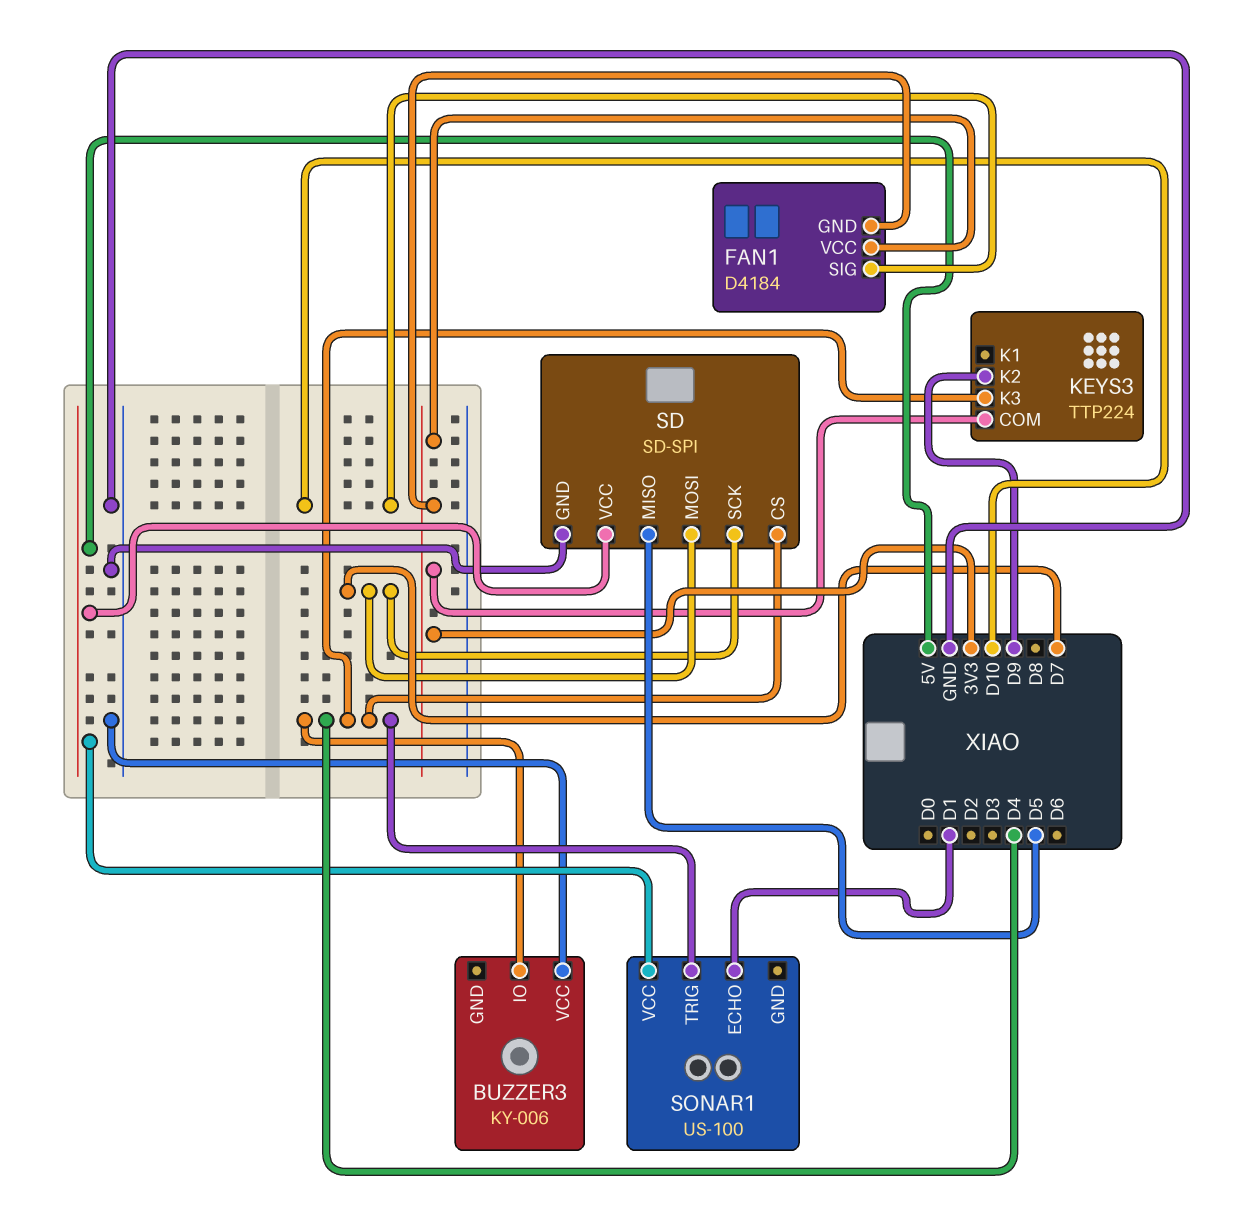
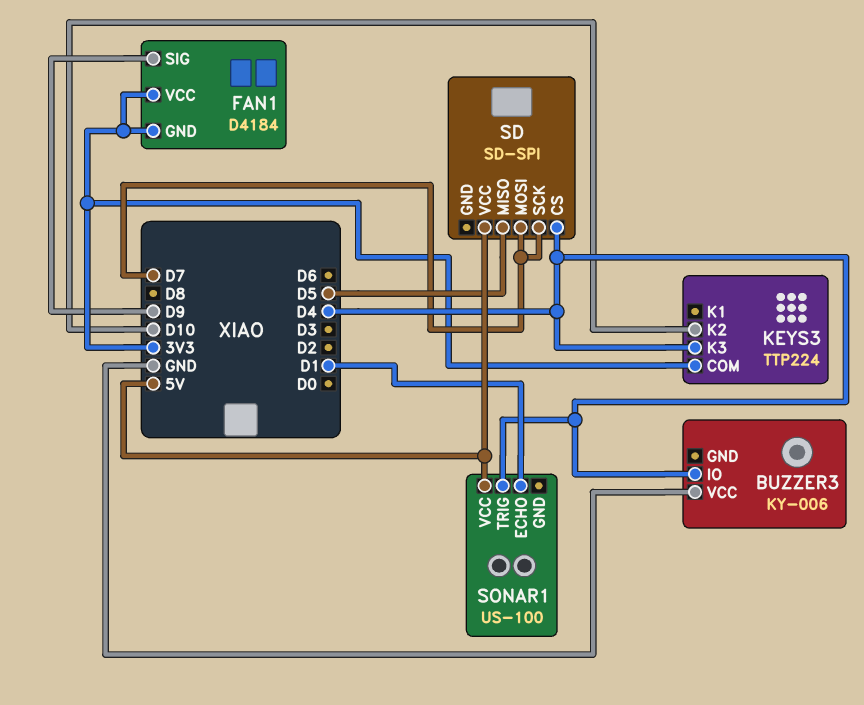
FAN1 pin SIG: D10 -> D9
KEYS3 pin K2: D9 -> D10
SD pin GND: GND -> none

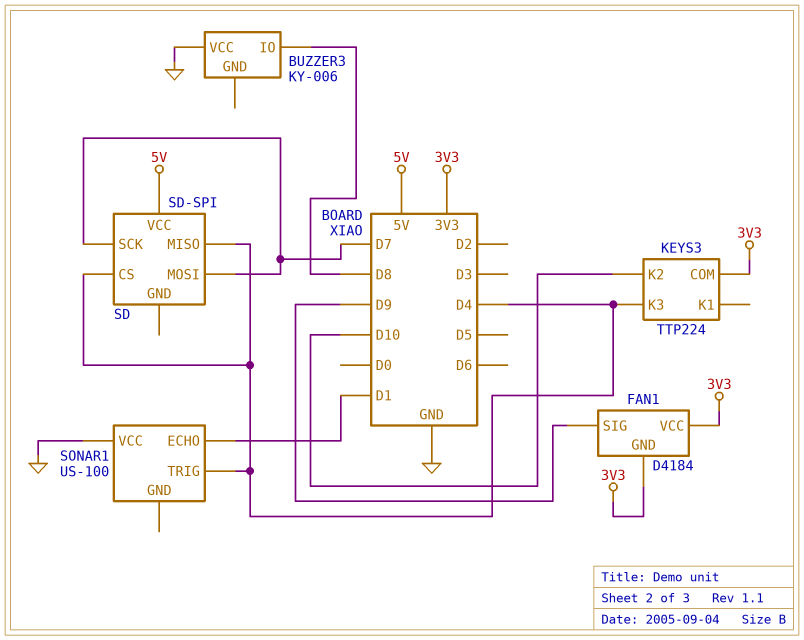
BUZZER3 pin IO: D4 -> D8
SD pin MISO: D5 -> D4
SONAR1 pin VCC: 5V -> GND

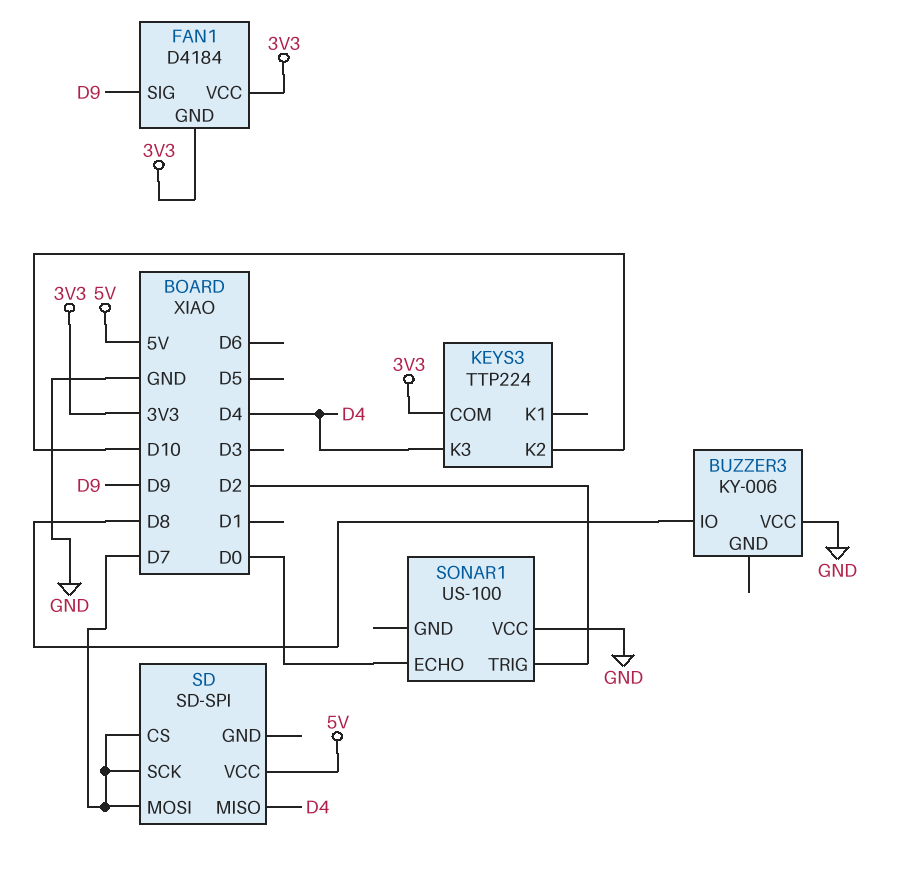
SD pin CS: D4 -> D7
SONAR1 pin ECHO: D1 -> D0
SONAR1 pin TRIG: D4 -> D2

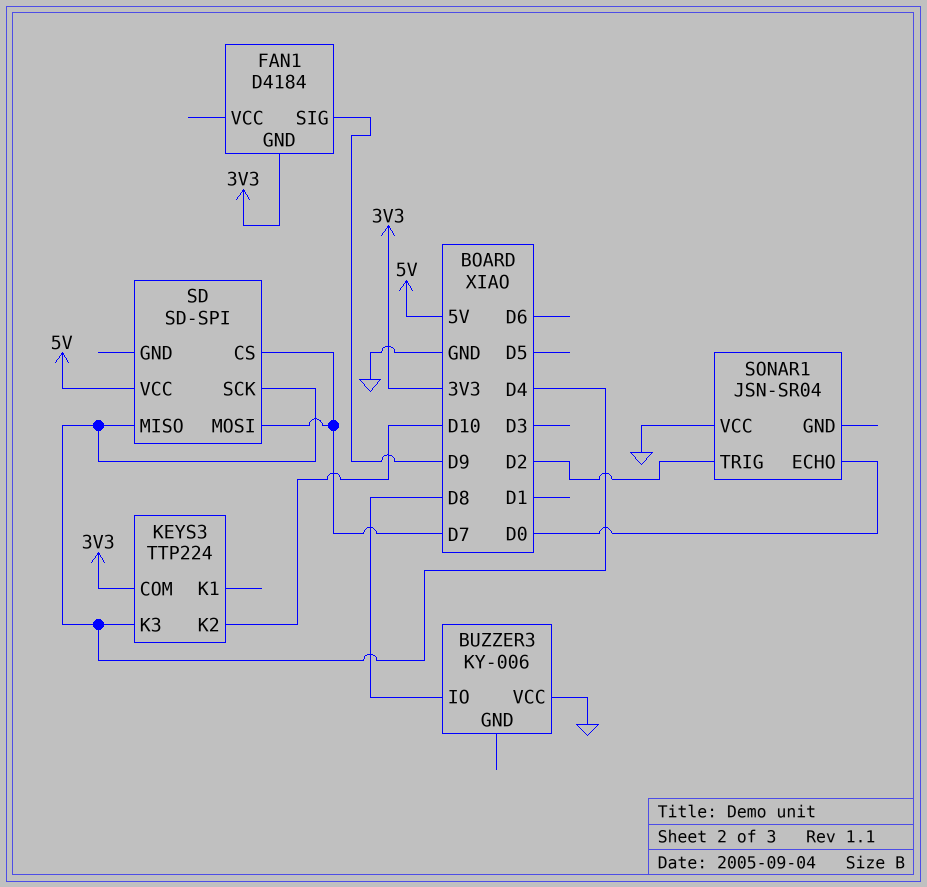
FAN1 pin VCC: 3V3 -> none
SD pin SCK: D7 -> D4
SONAR1: US-100 -> JSN-SR04

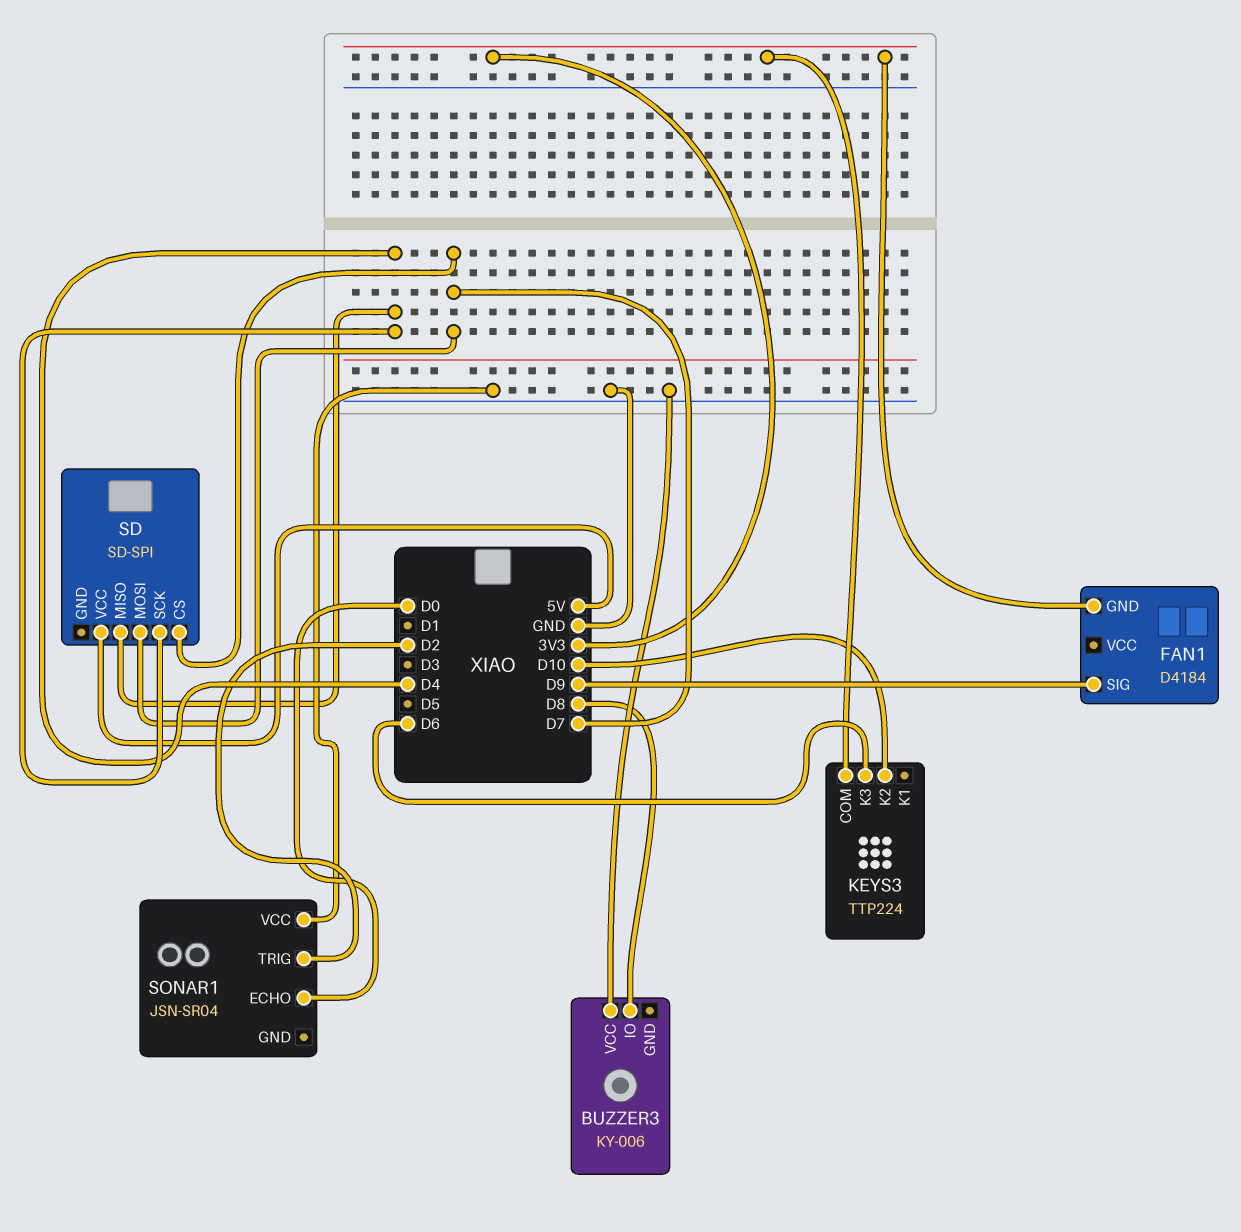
KEYS3 pin K3: D4 -> D6

